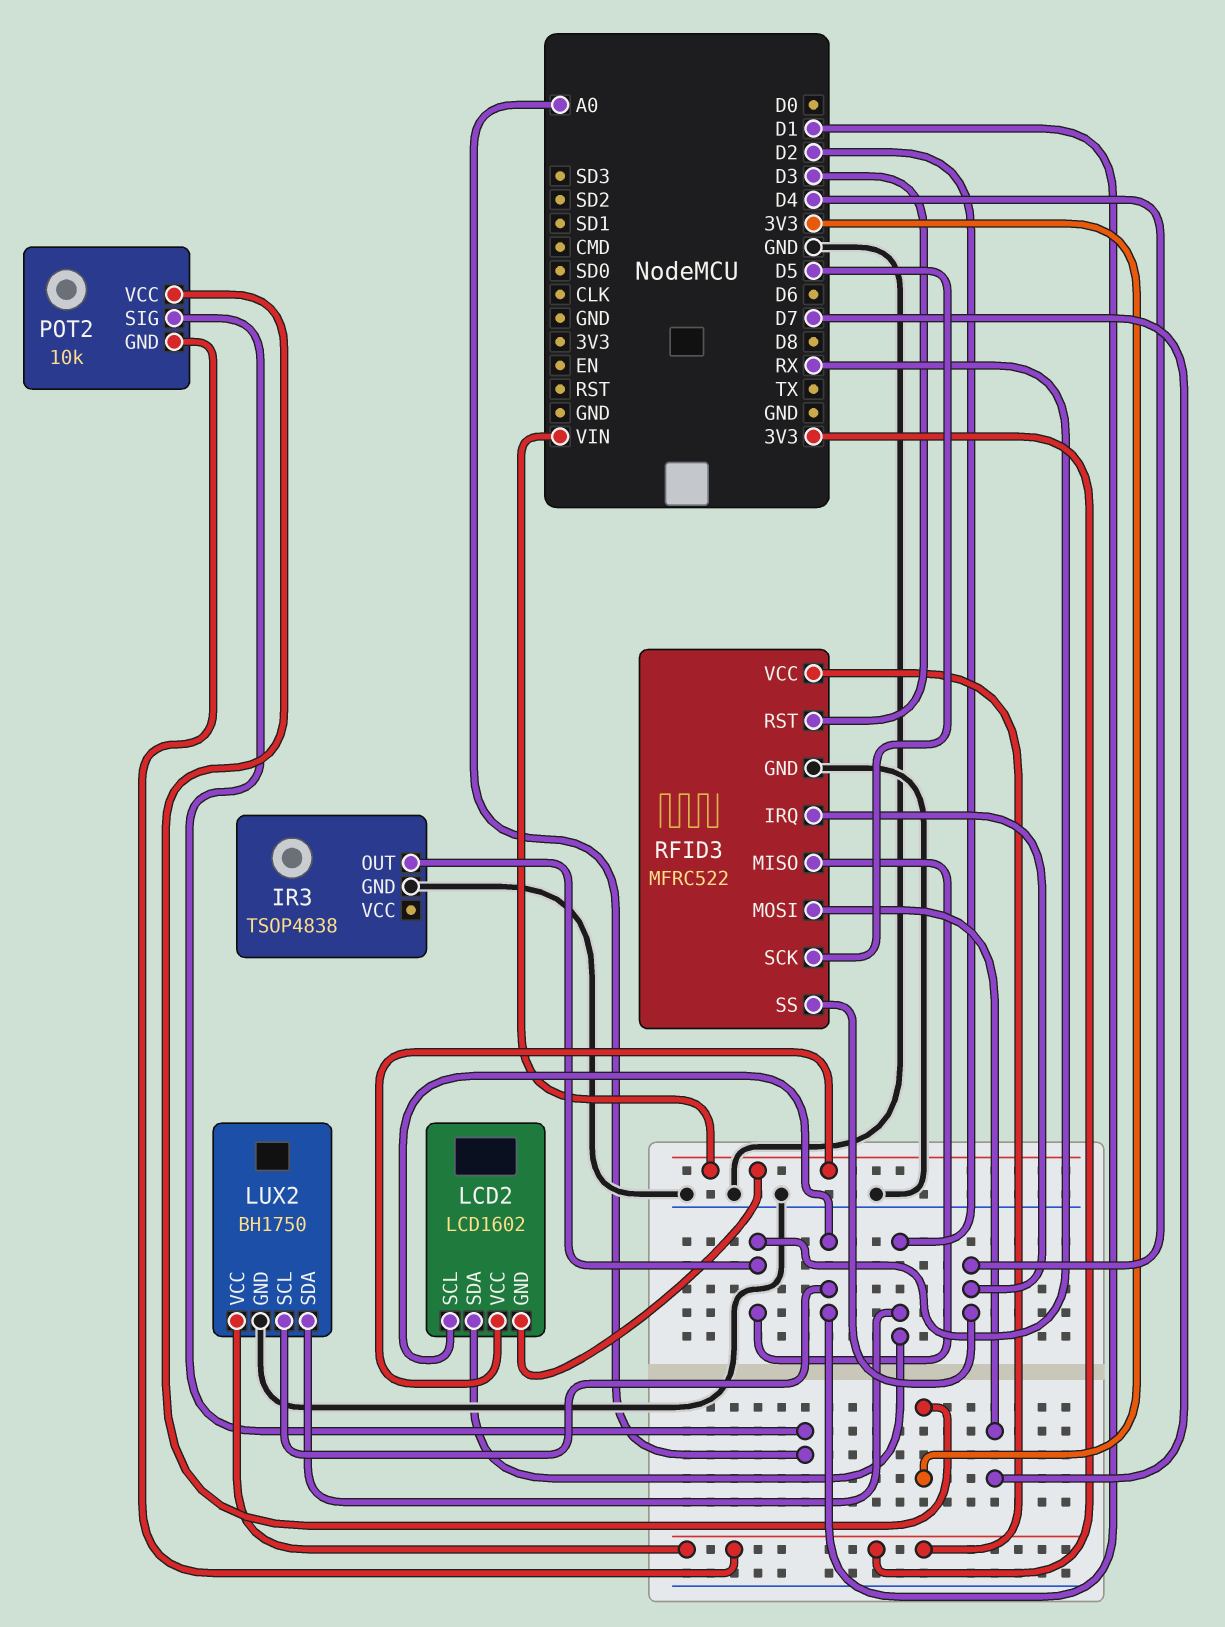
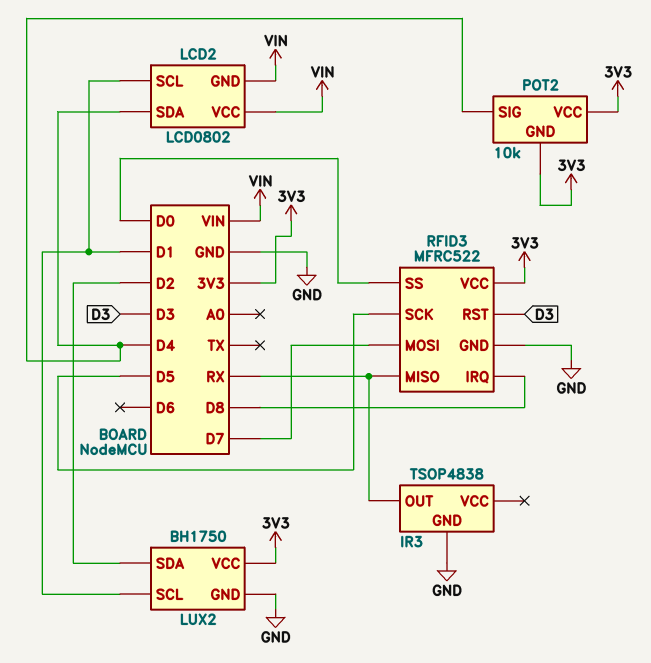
LCD2: LCD1602 -> LCD0802
LCD2 pin SDA: D2 -> D4
POT2 pin SIG: A0 -> D4
RFID3 pin IRQ: D4 -> D8
RFID3 pin SS: D4 -> D0

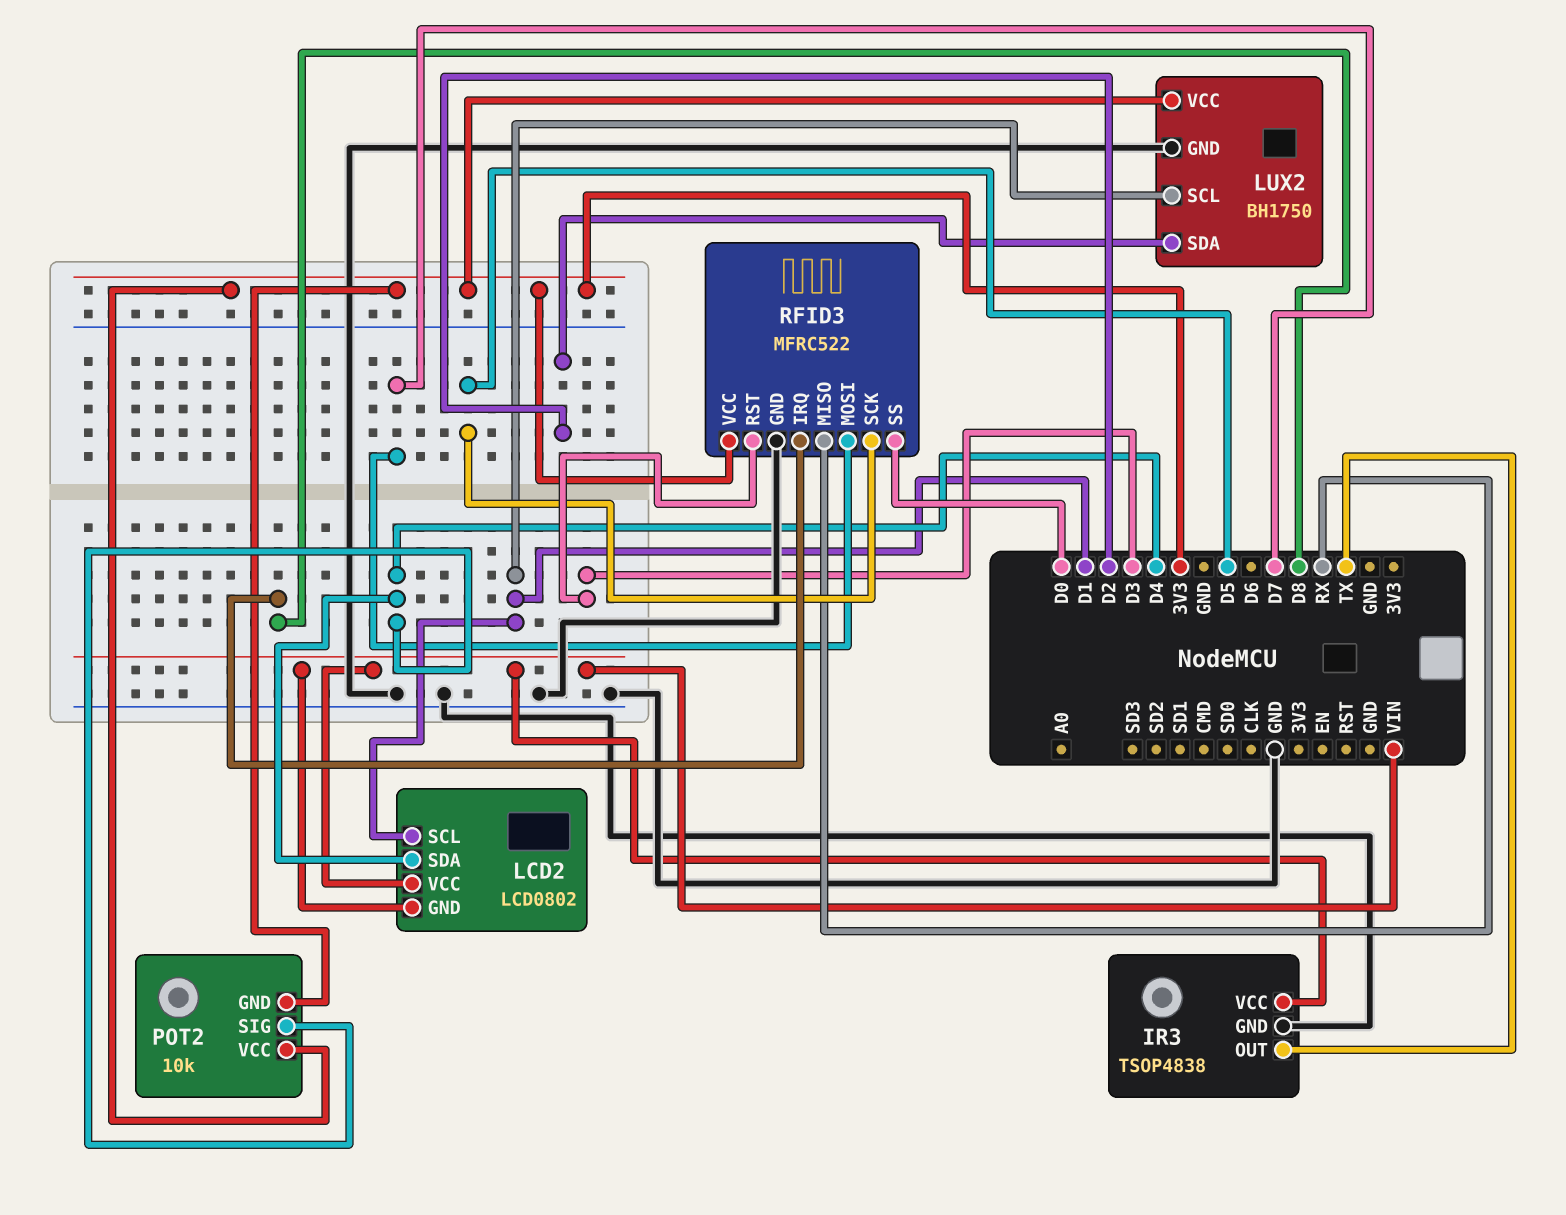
IR3 pin OUT: RX -> TX
IR3 pin VCC: none -> VIN

